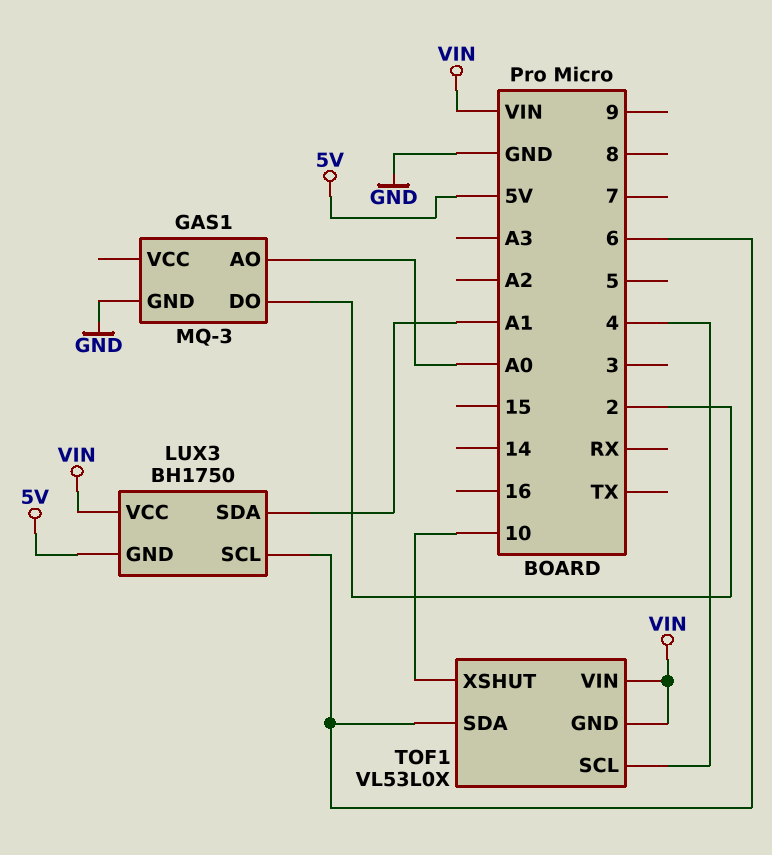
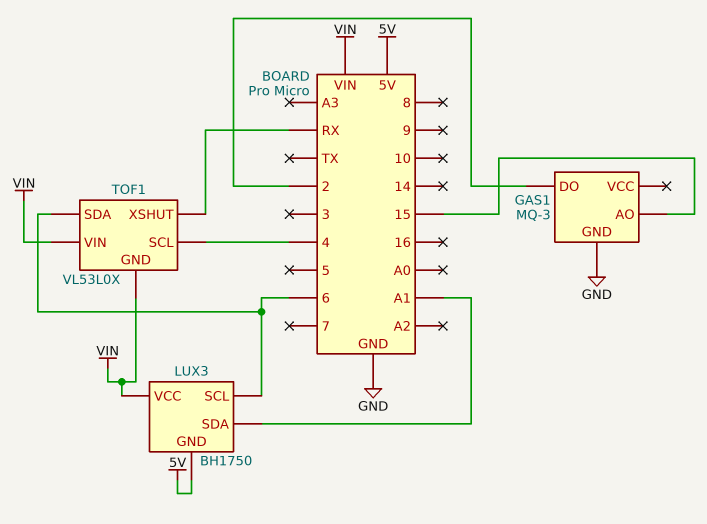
GAS1 pin AO: A0 -> 15
TOF1 pin XSHUT: 10 -> RX

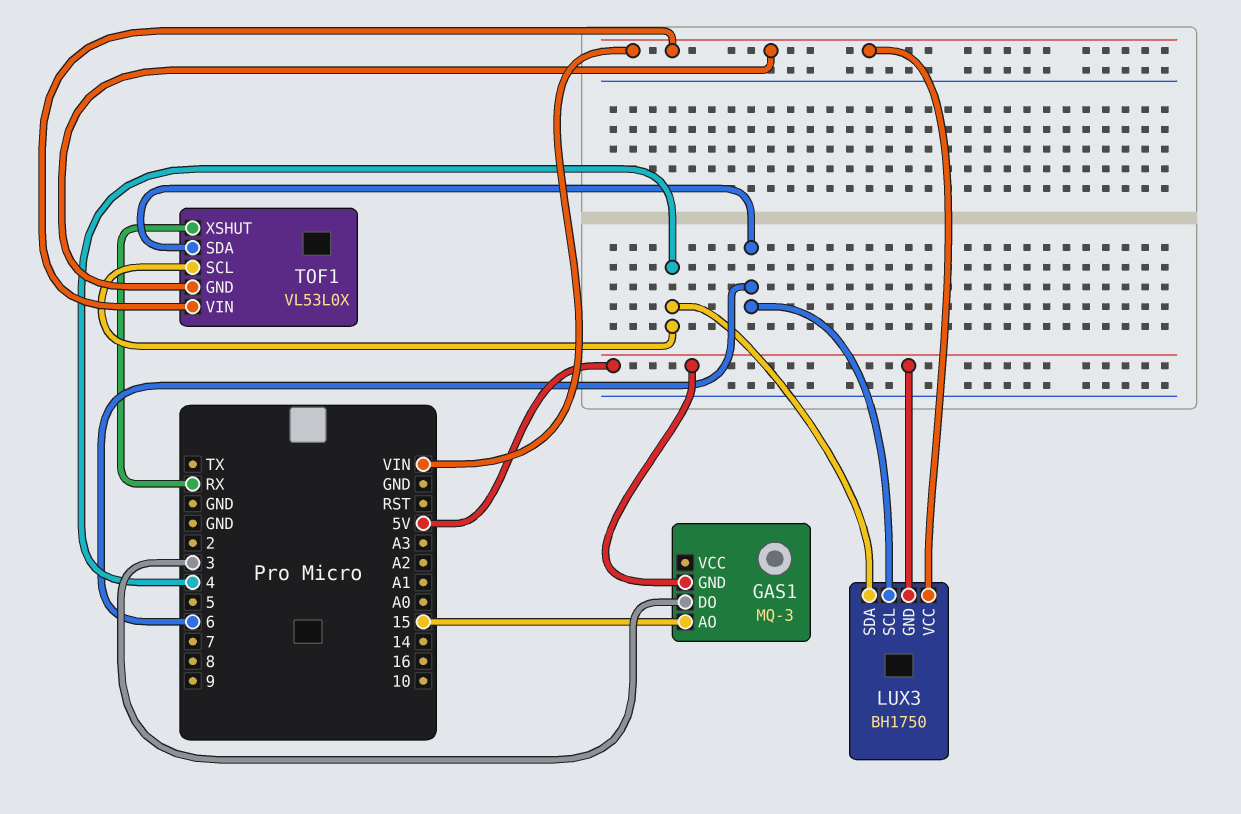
GAS1 pin DO: 2 -> 3
GAS1 pin GND: GND -> 5V
LUX3 pin SDA: A1 -> 4

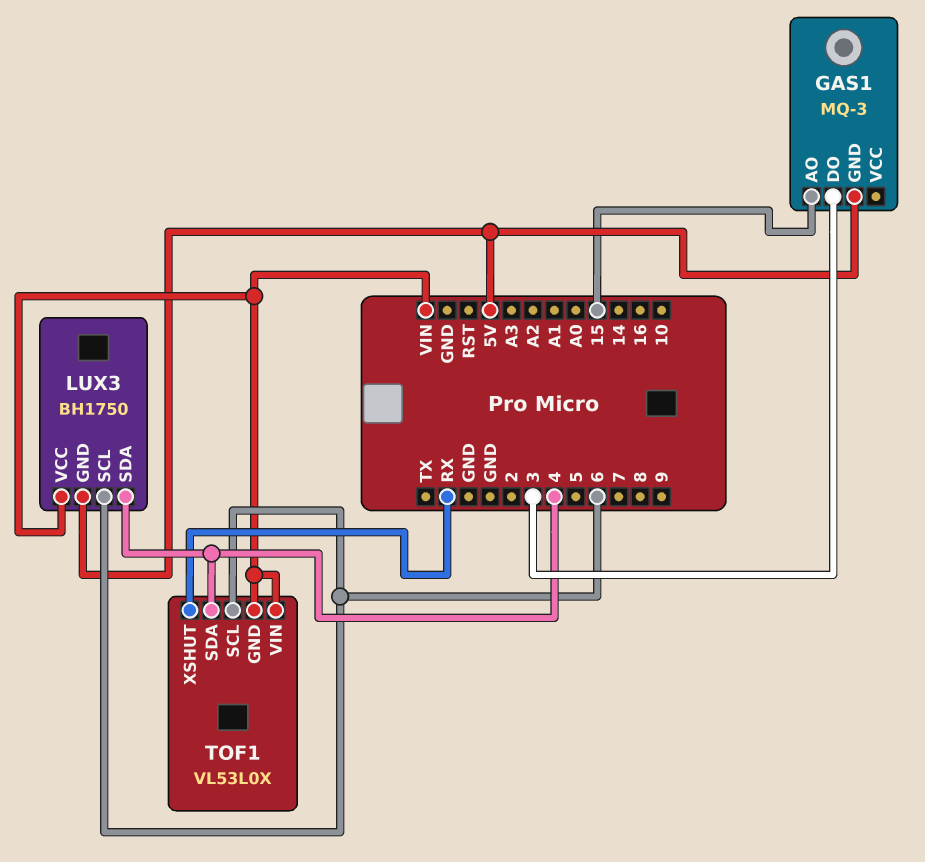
TOF1 pin SCL: 4 -> 6
TOF1 pin SDA: 6 -> 4

